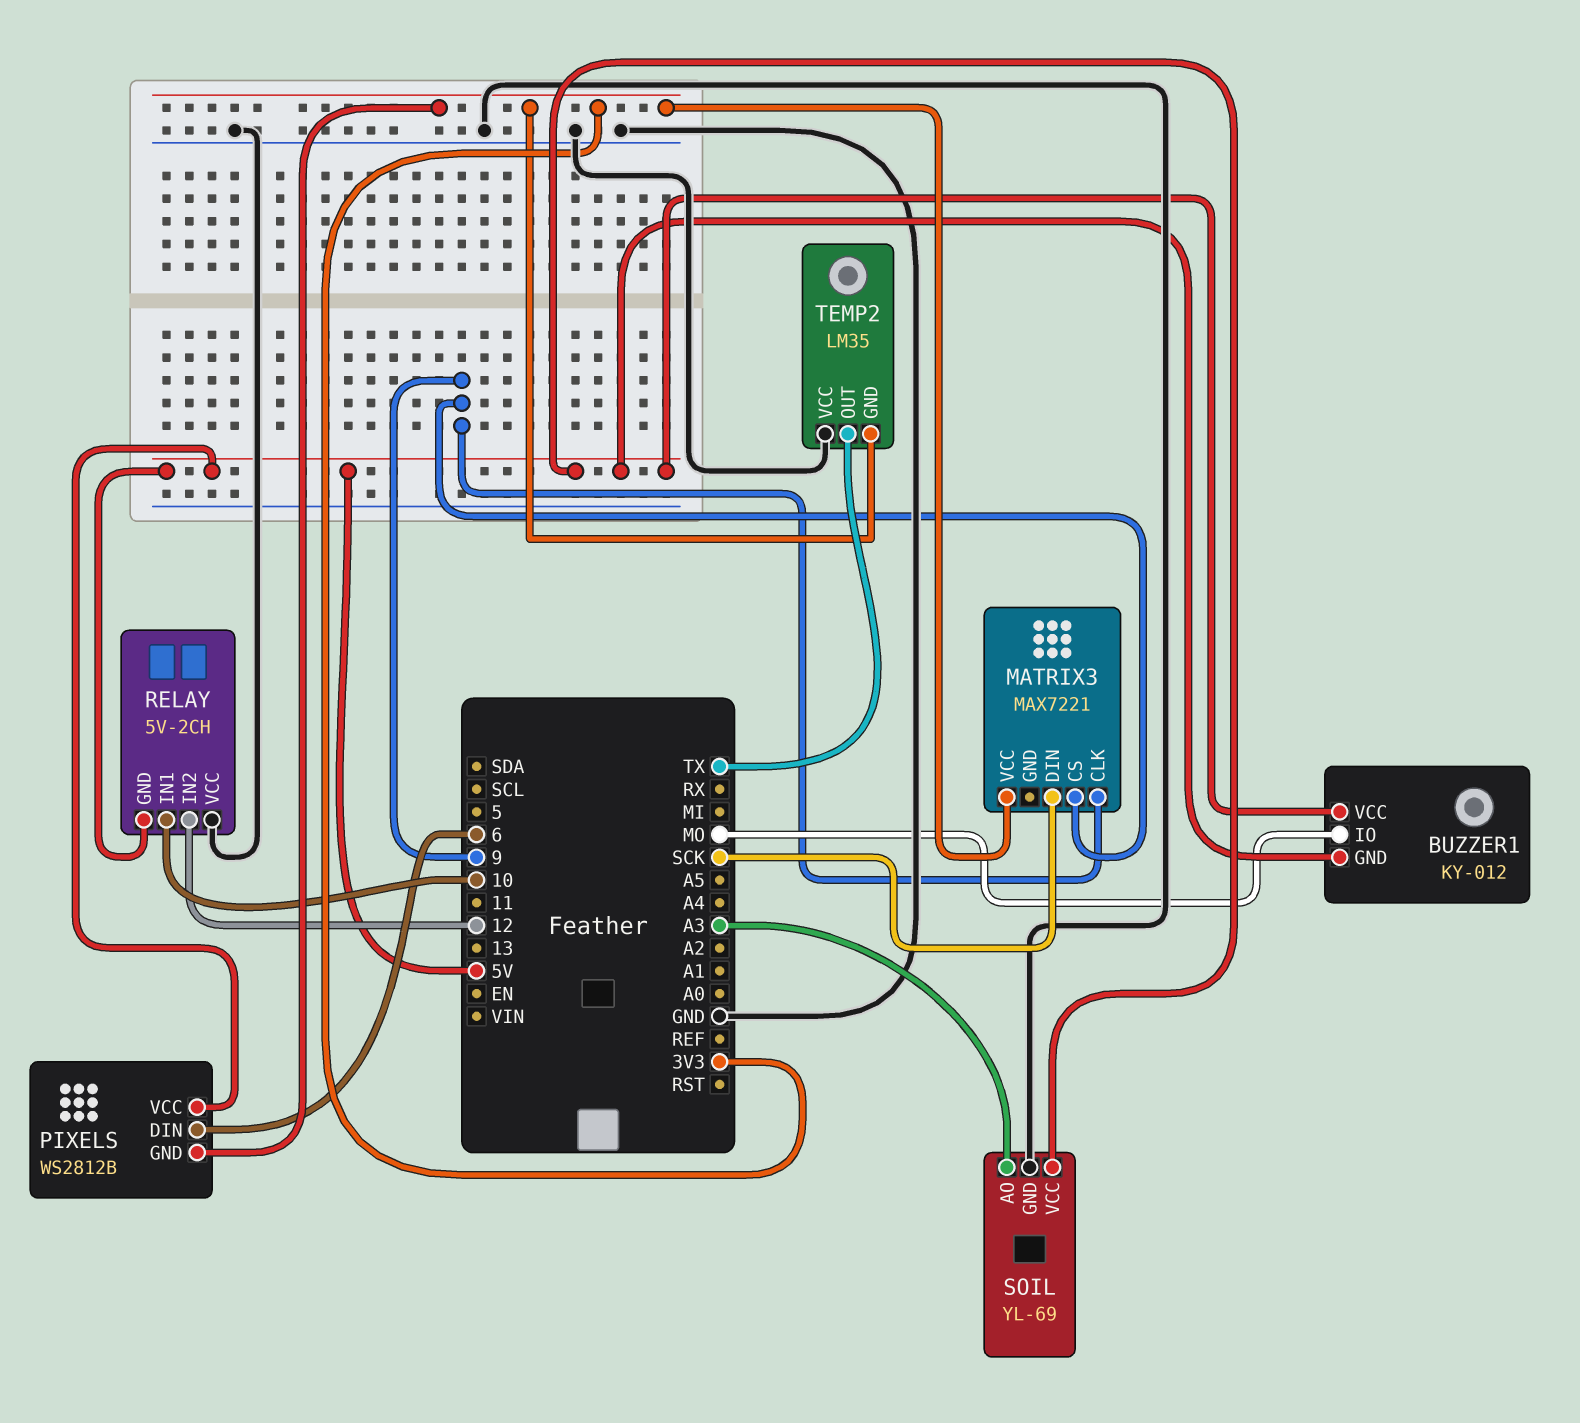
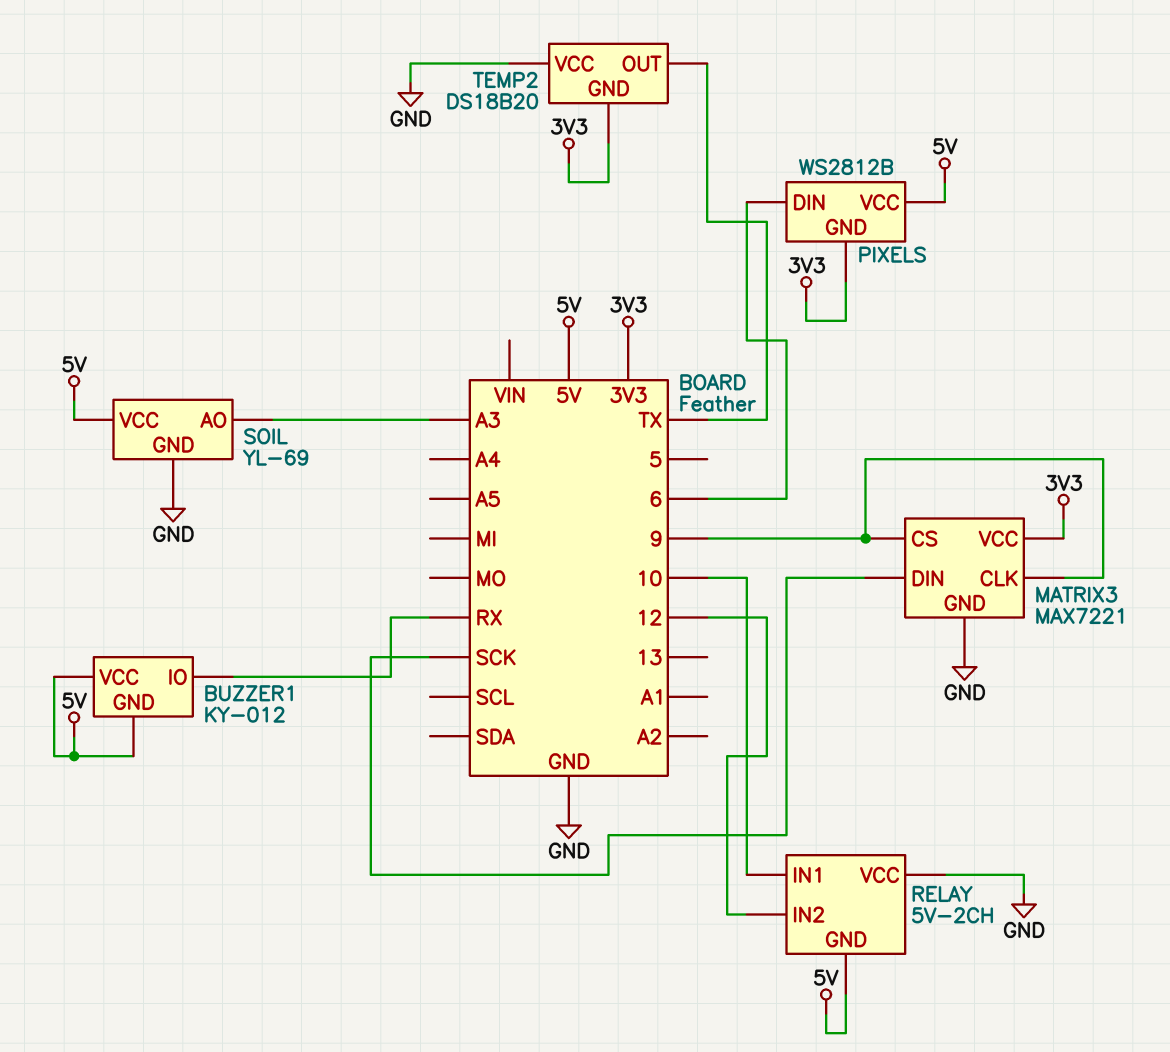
BUZZER1 pin IO: MO -> RX
MATRIX3 pin GND: none -> GND
TEMP2: LM35 -> DS18B20

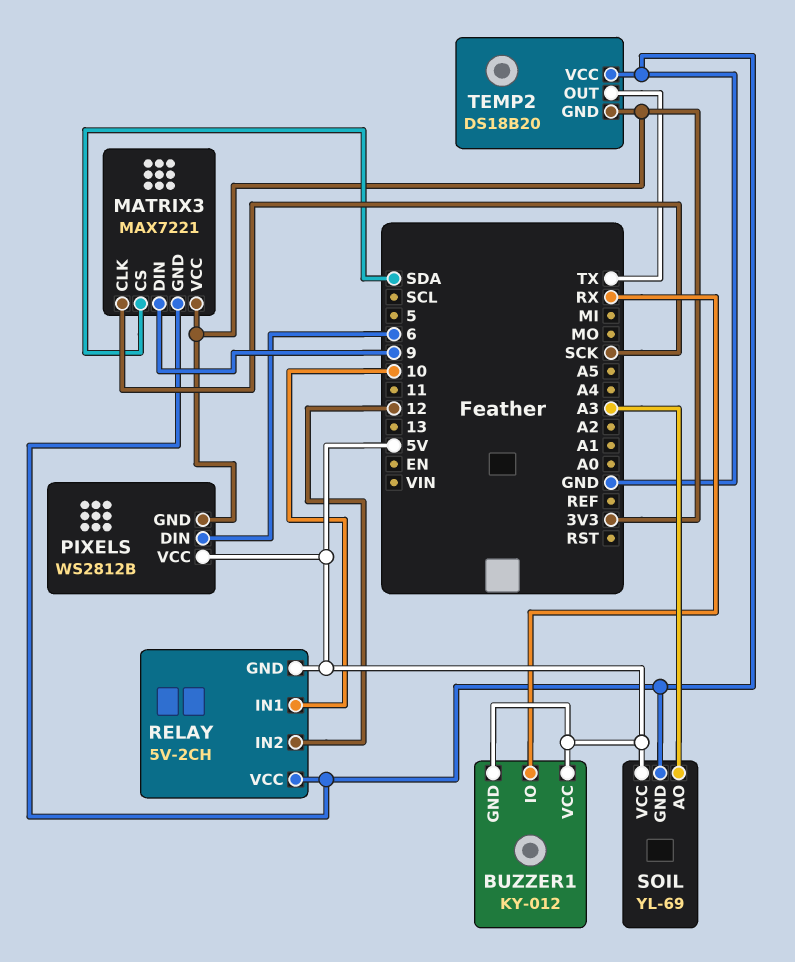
MATRIX3 pin CLK: 9 -> SCK
MATRIX3 pin CS: 9 -> SDA
MATRIX3 pin DIN: SCK -> 9

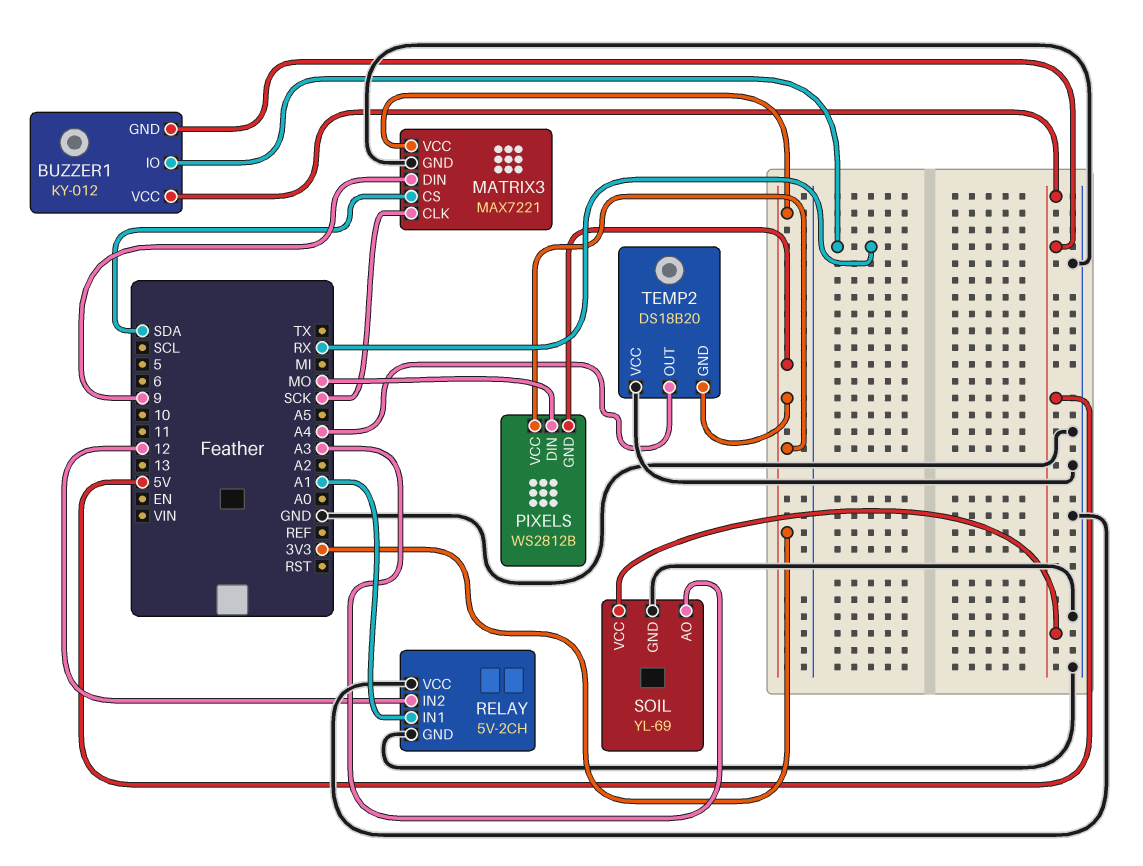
PIXELS pin DIN: 6 -> MO
PIXELS pin VCC: 5V -> 3V3
RELAY pin GND: 5V -> GND
RELAY pin IN1: 10 -> A1
TEMP2 pin OUT: TX -> A4

